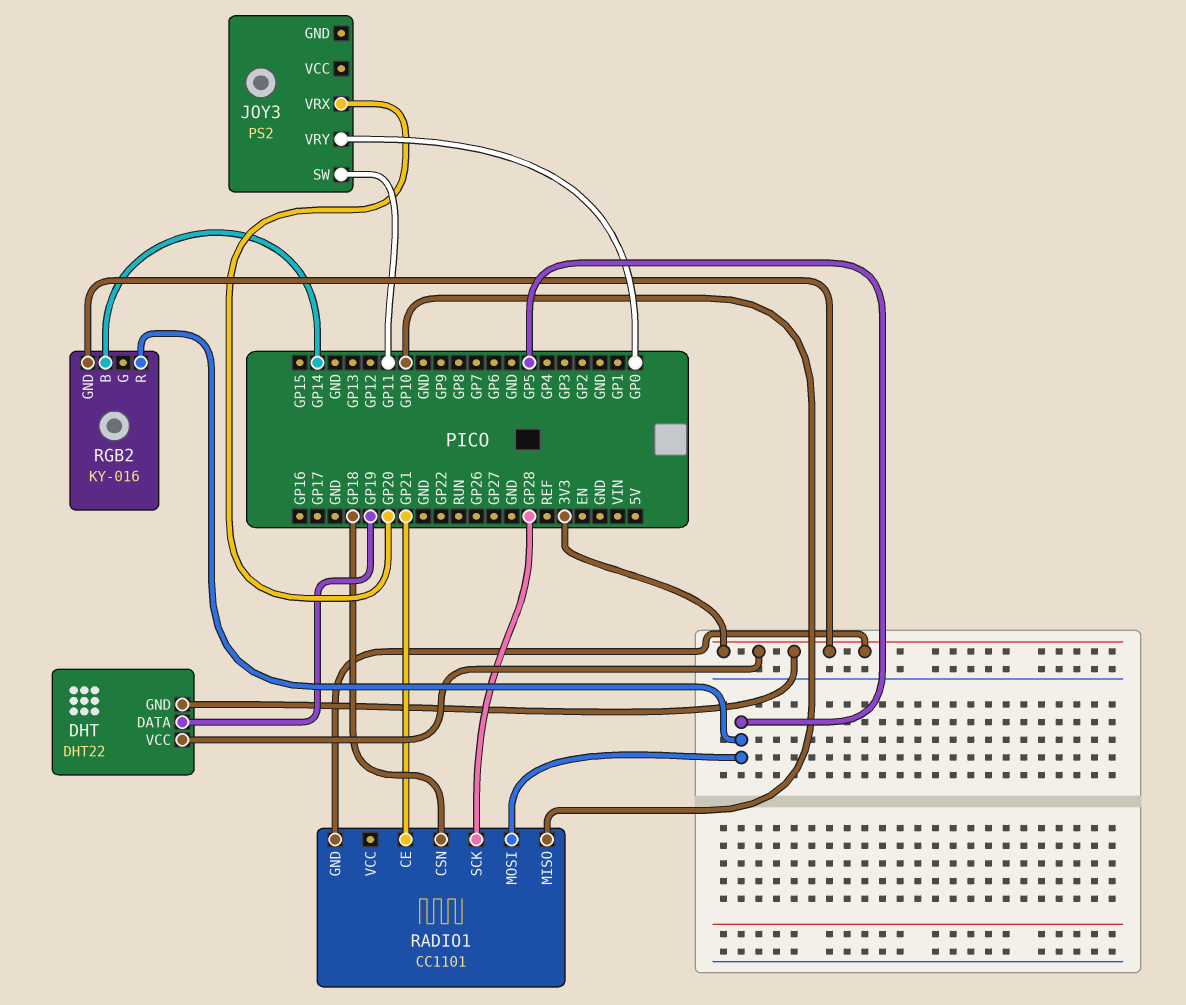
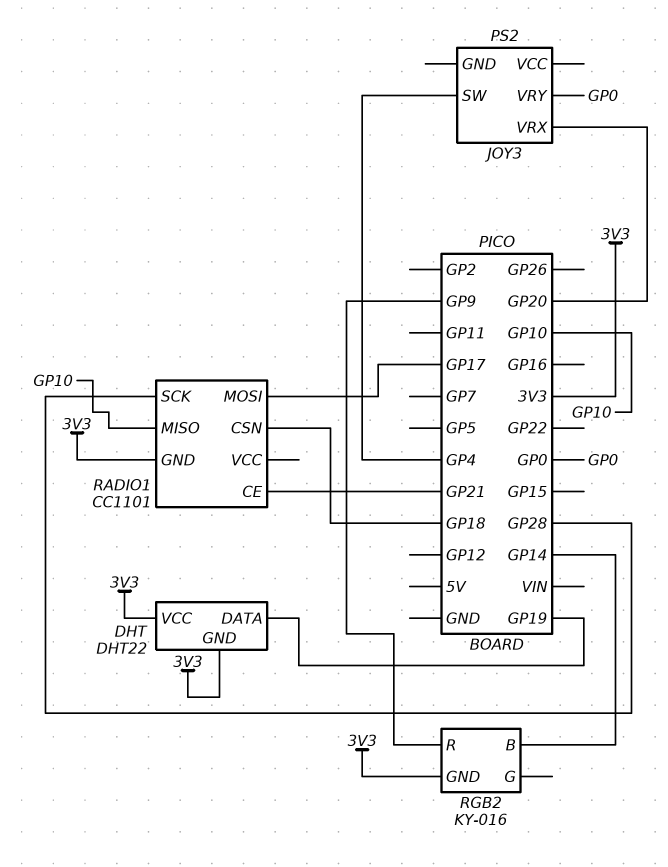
JOY3 pin SW: GP11 -> GP4
RADIO1 pin MOSI: GP5 -> GP17
RGB2 pin R: GP5 -> GP9

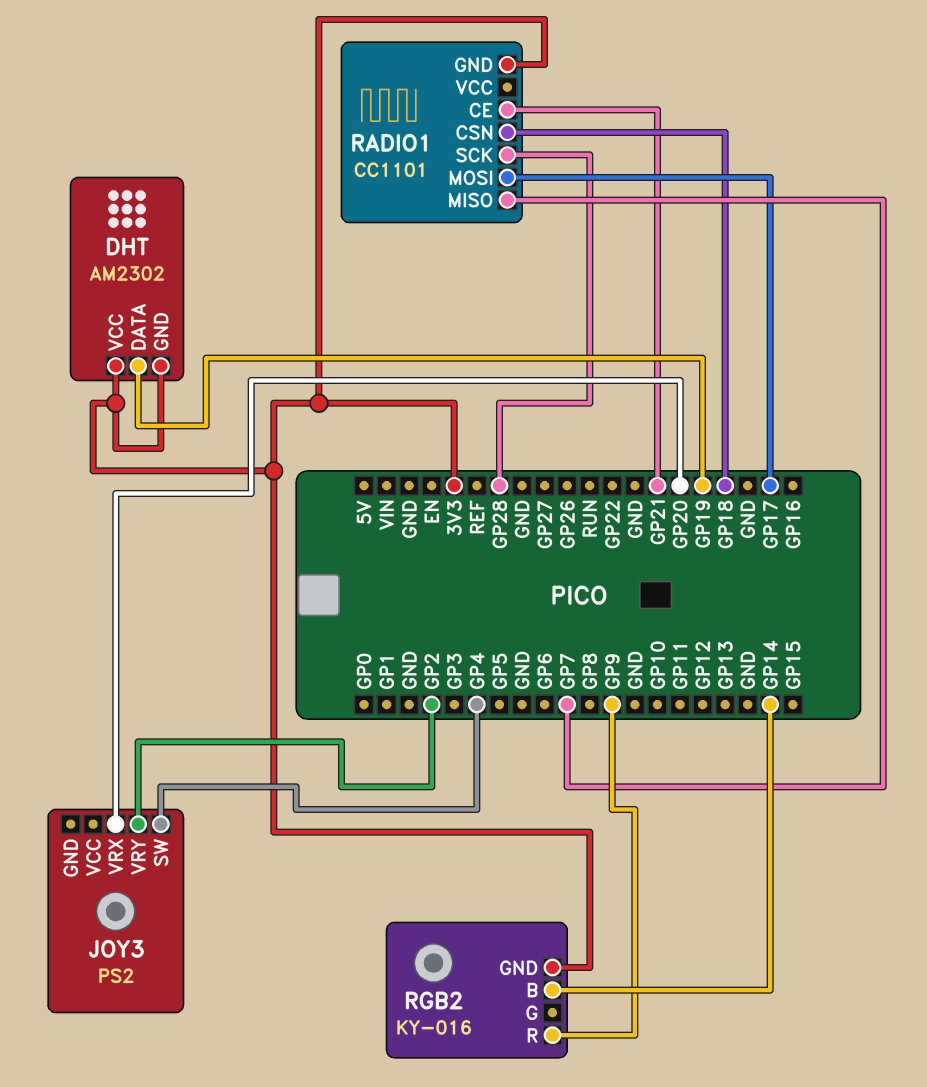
DHT: DHT22 -> AM2302
JOY3 pin VRY: GP0 -> GP2
RADIO1 pin MISO: GP10 -> GP7

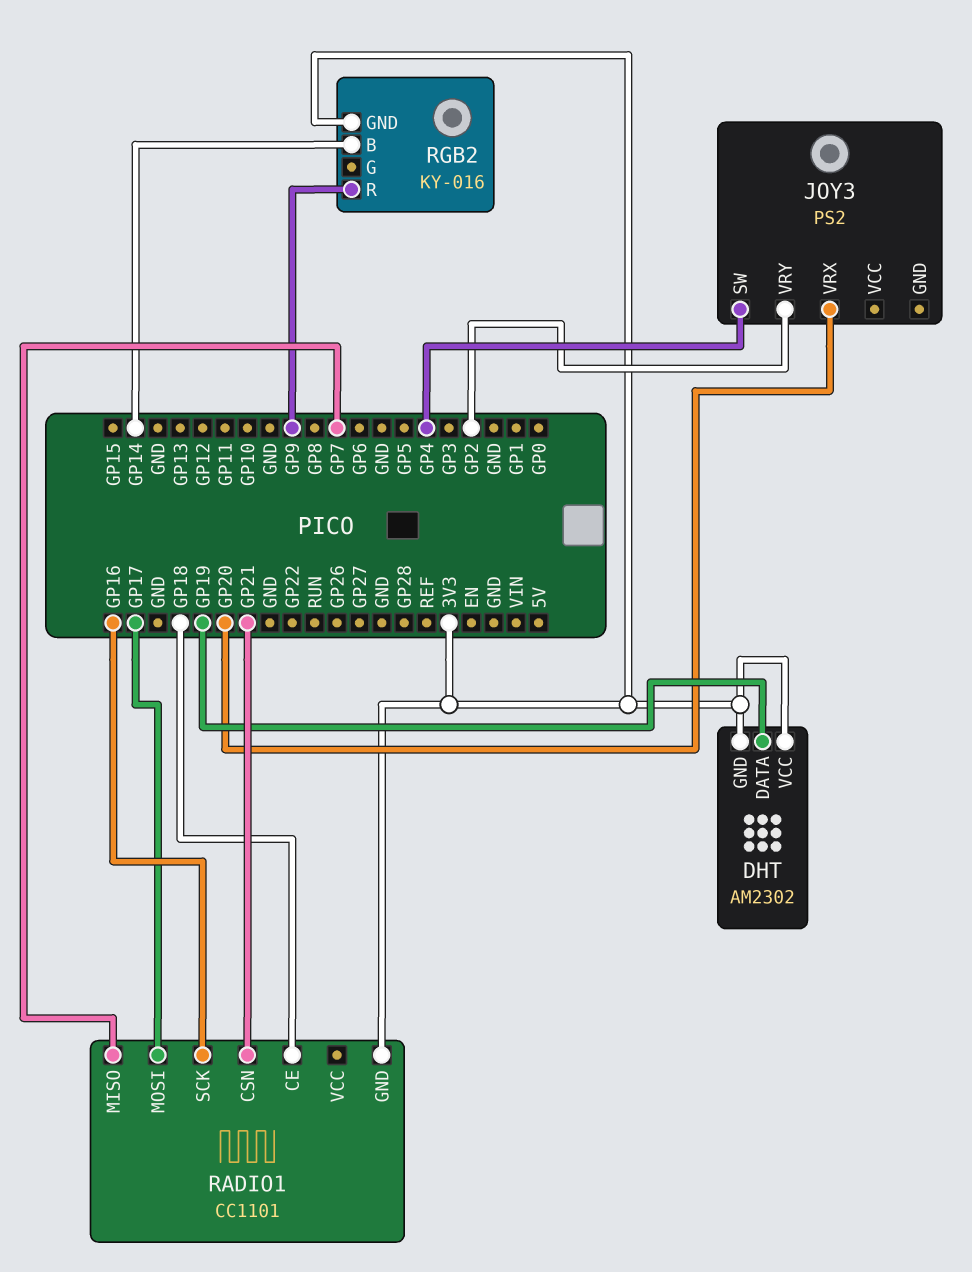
RADIO1 pin CE: GP21 -> GP18
RADIO1 pin CSN: GP18 -> GP21
RADIO1 pin SCK: GP28 -> GP16

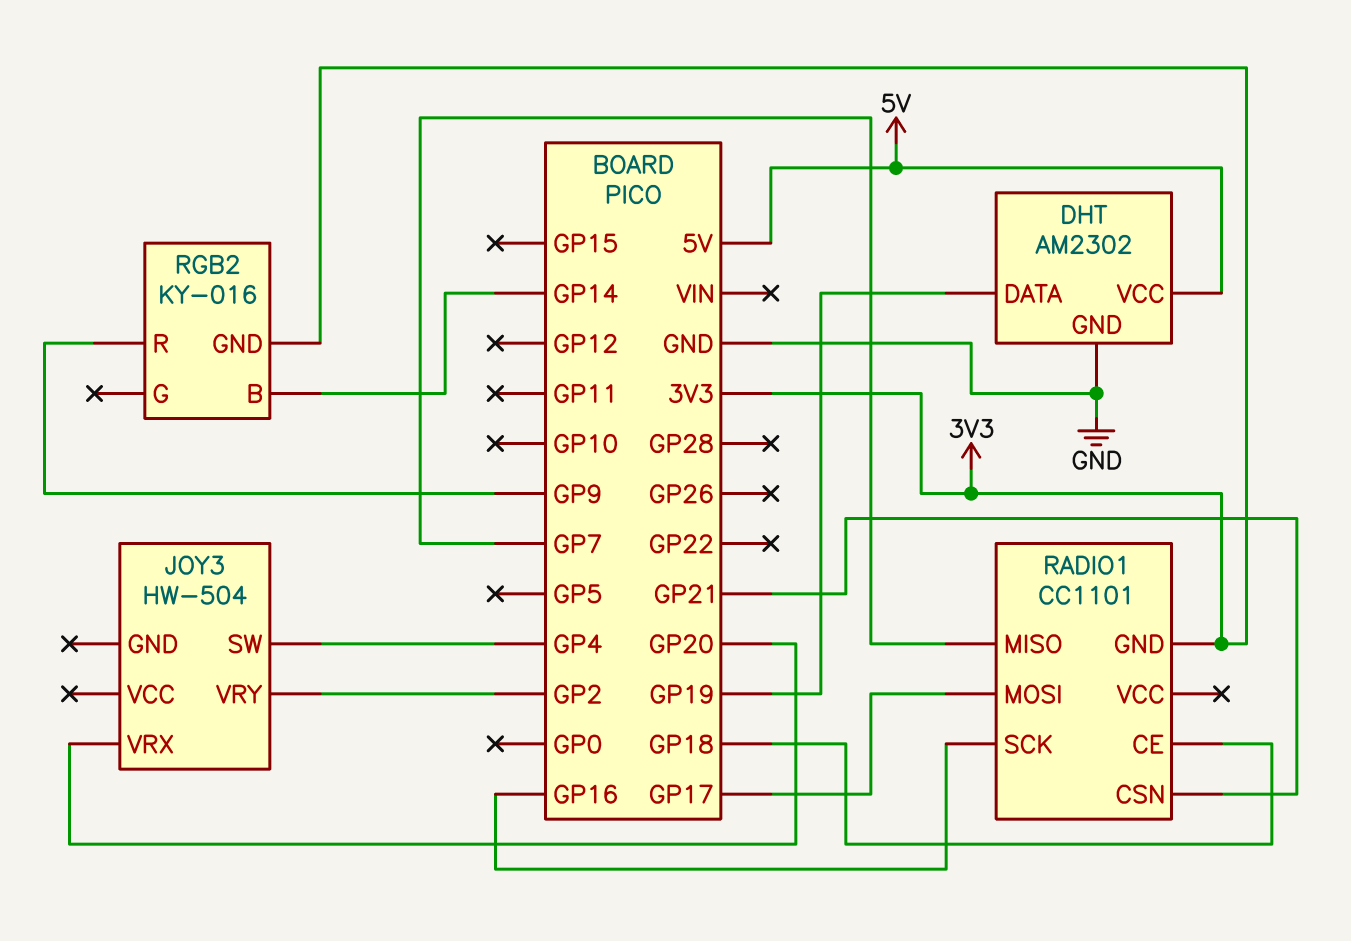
DHT pin GND: 3V3 -> GND
DHT pin VCC: 3V3 -> 5V
JOY3: PS2 -> HW-504

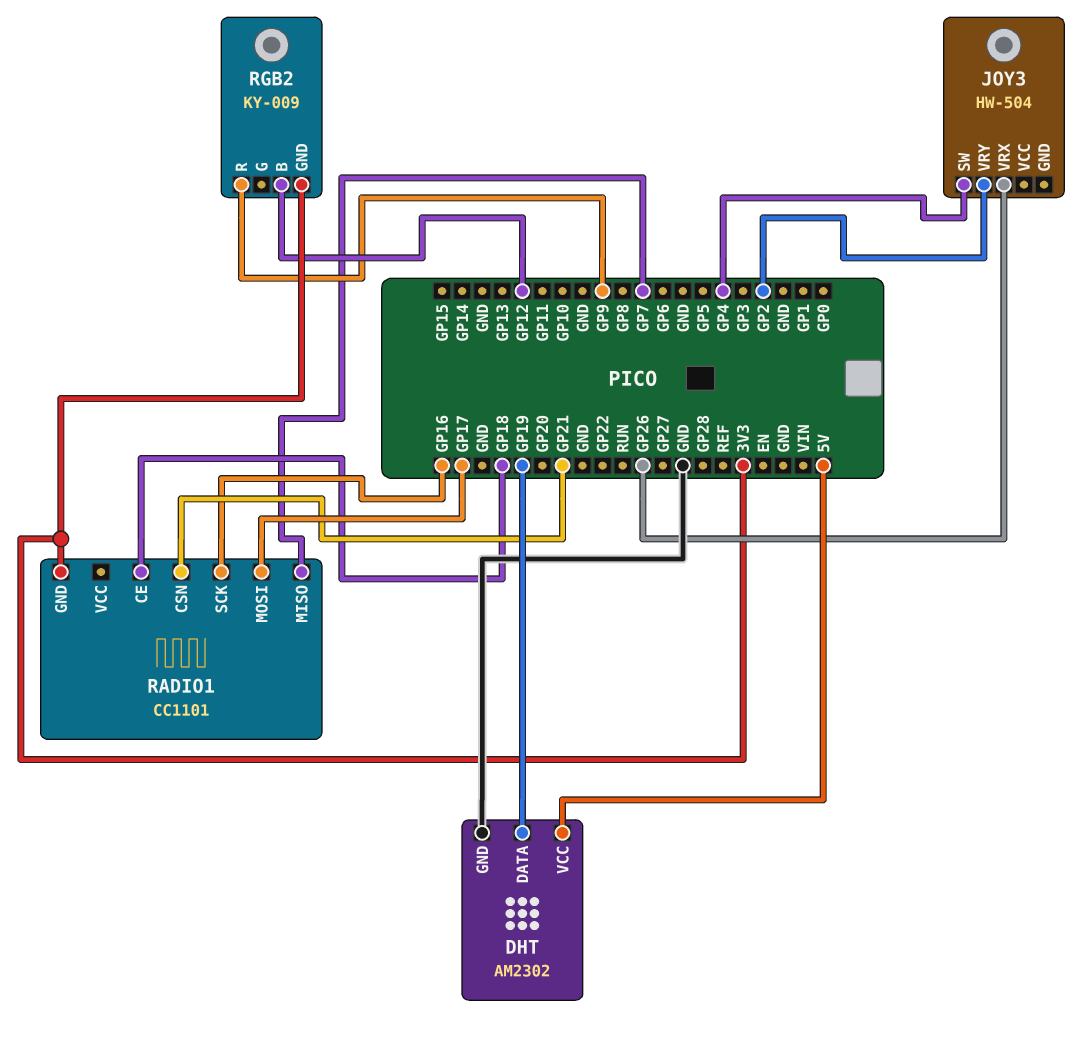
JOY3 pin VRX: GP20 -> GP26
RGB2: KY-016 -> KY-009
RGB2 pin B: GP14 -> GP12

